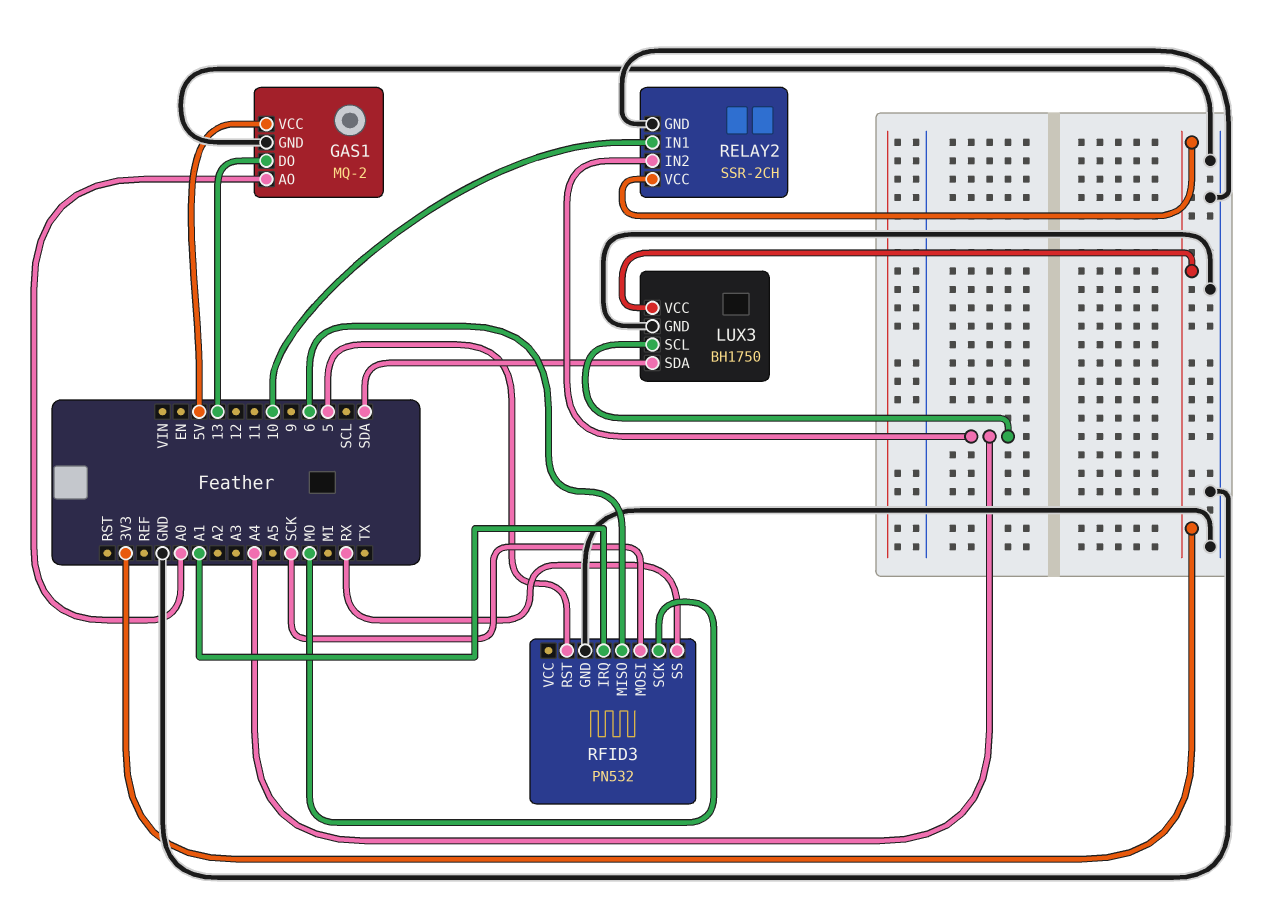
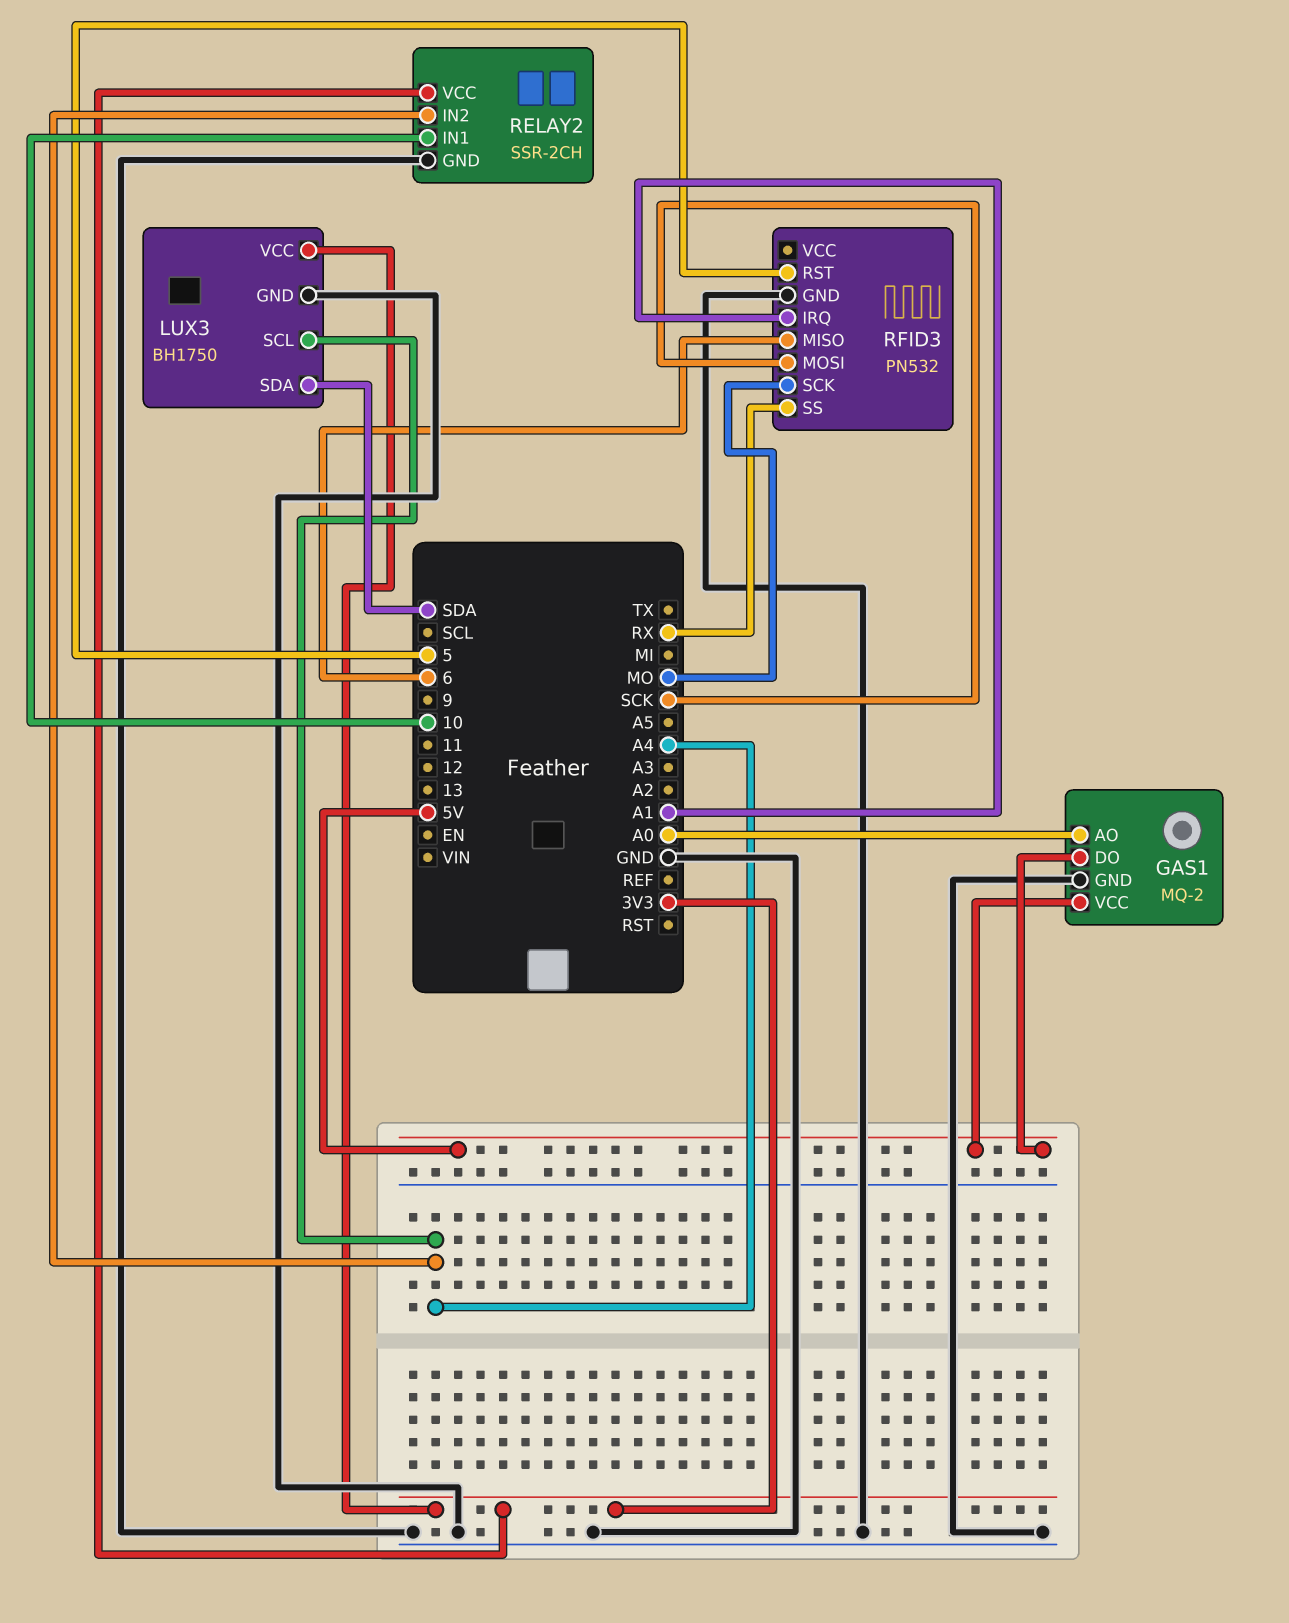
GAS1 pin DO: 13 -> 5V

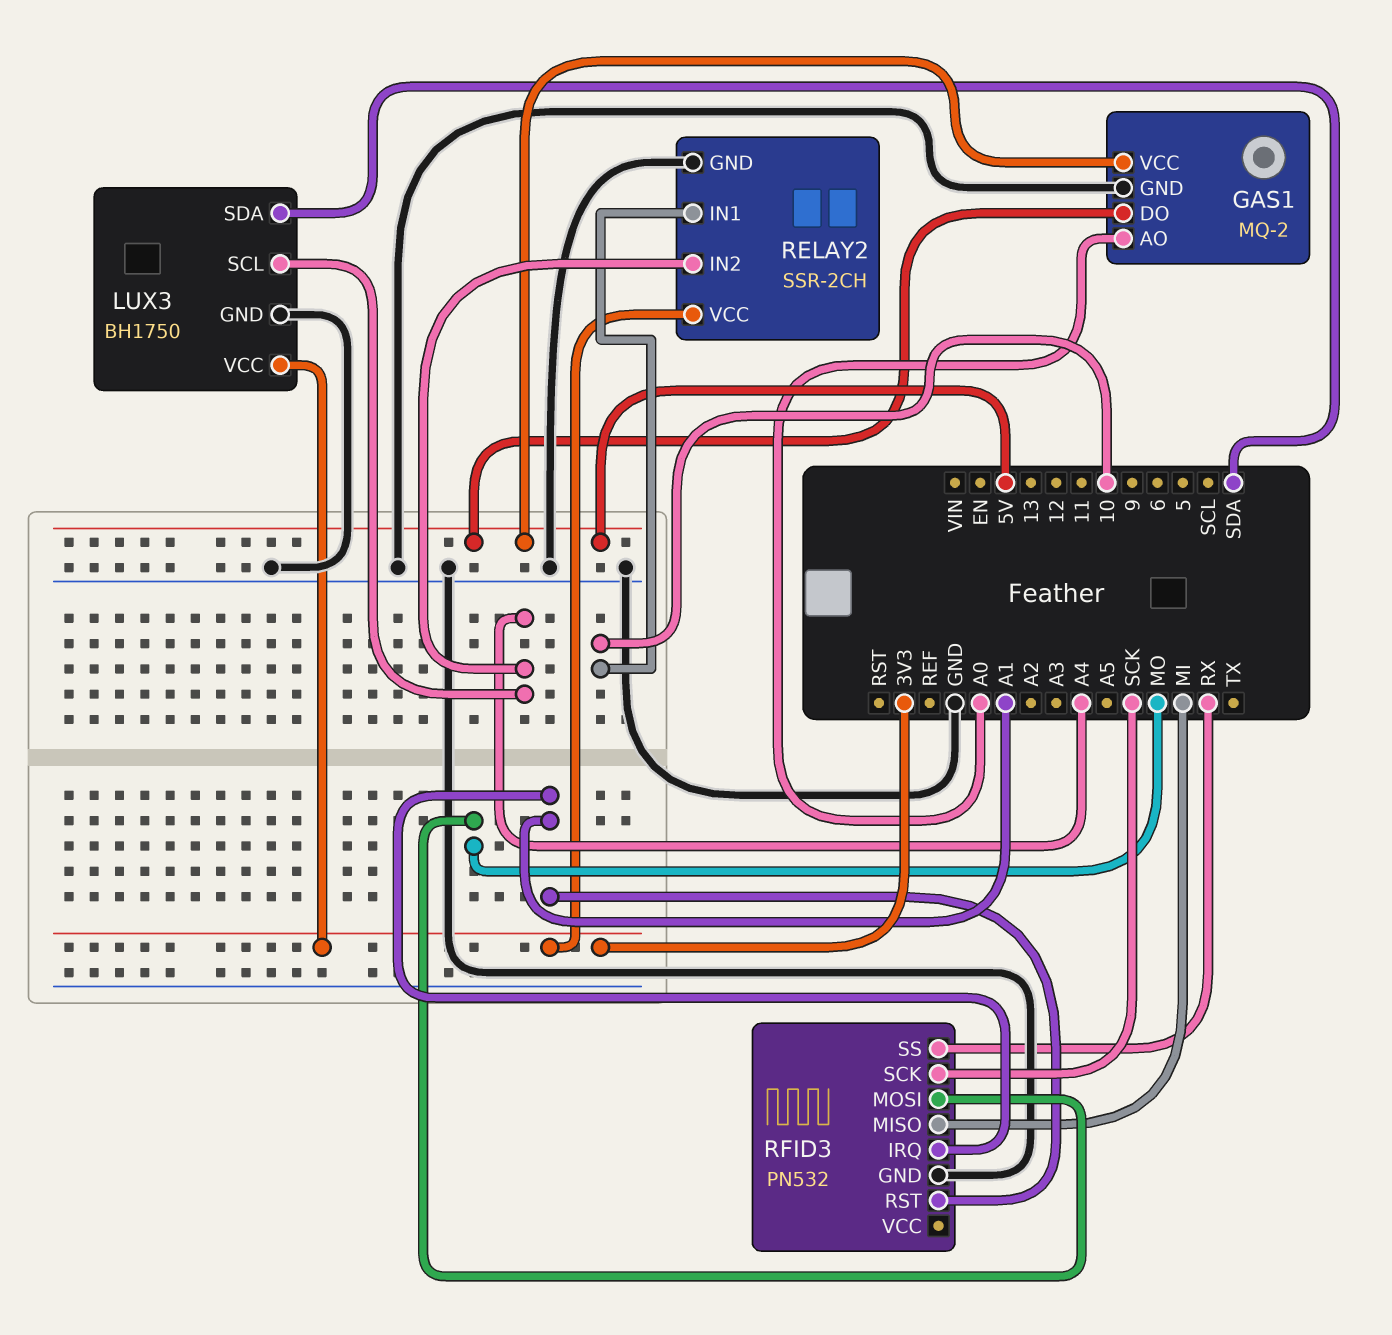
RFID3 pin MISO: 6 -> MI
RFID3 pin MOSI: SCK -> MO
RFID3 pin RST: 5 -> A1
RFID3 pin SCK: MO -> SCK

